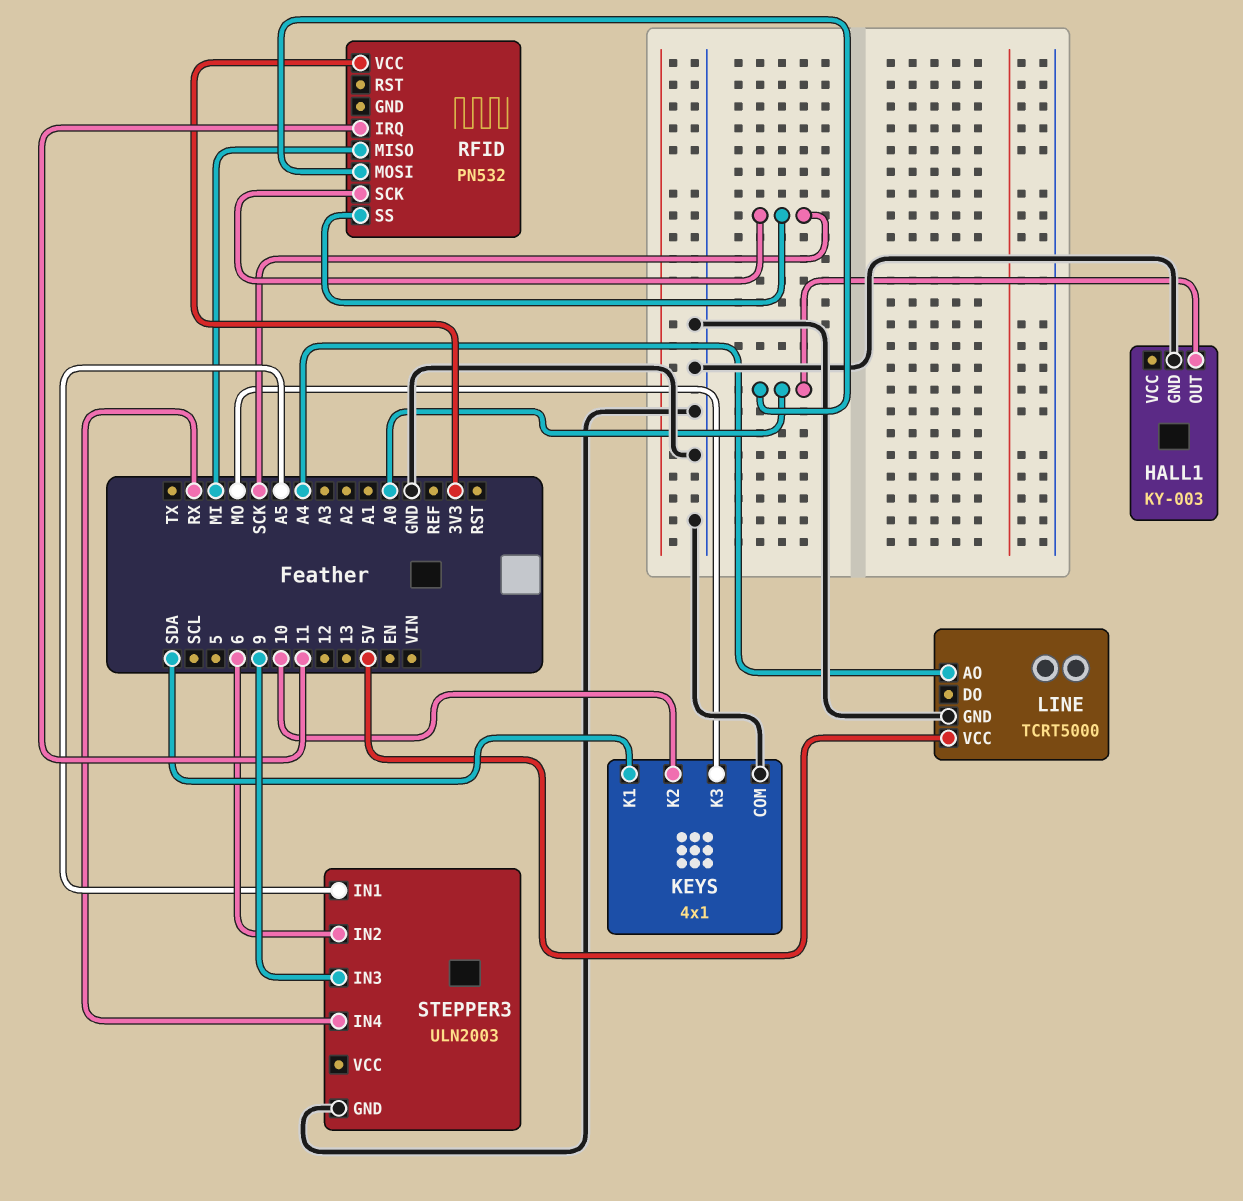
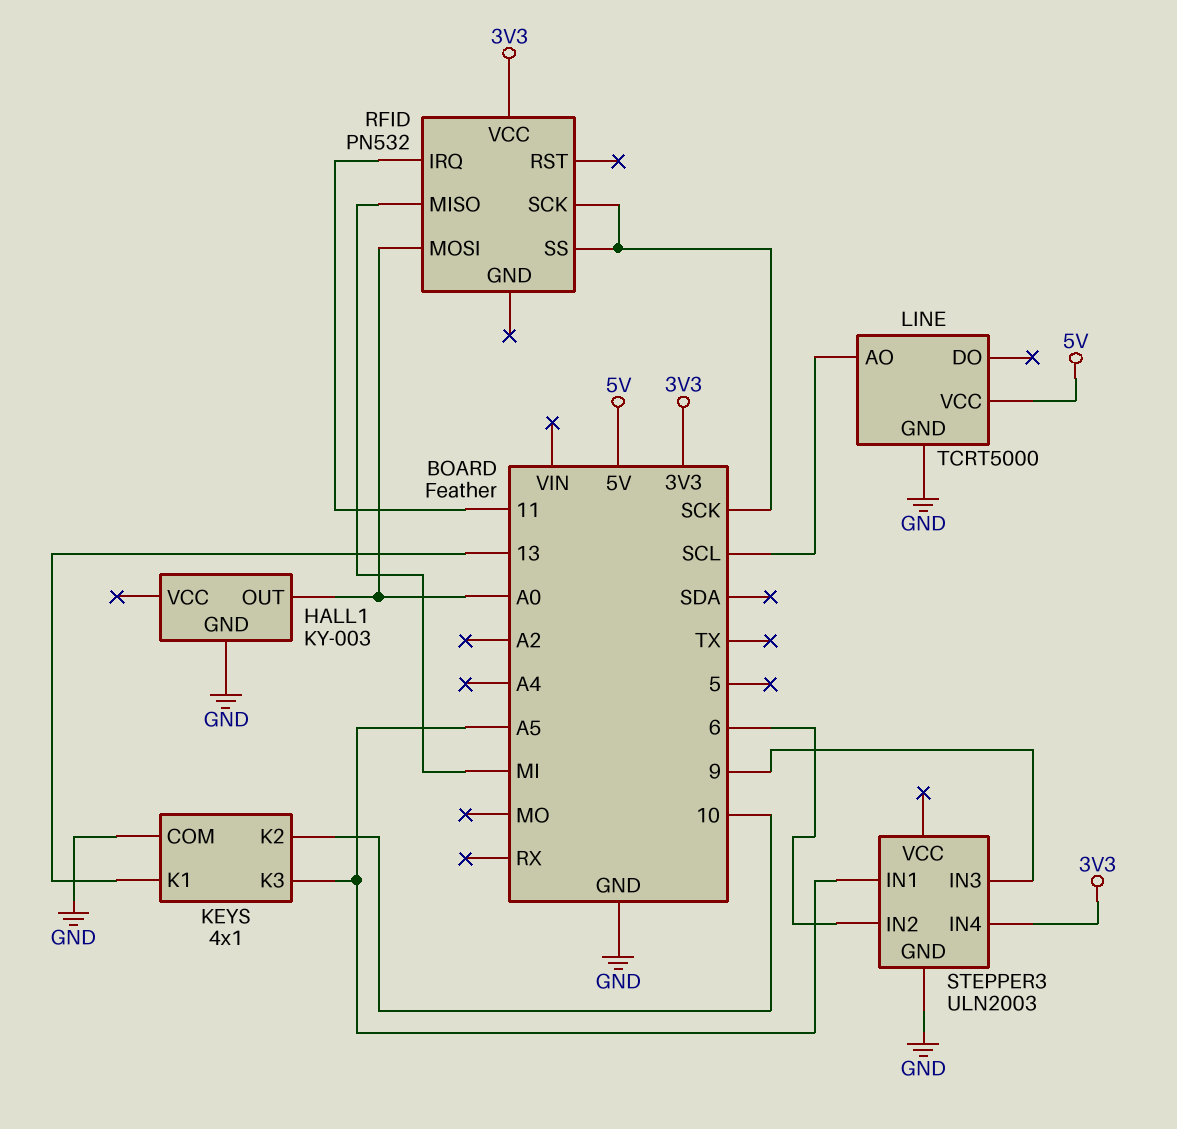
KEYS pin K1: SDA -> 13
KEYS pin K3: MO -> A5
LINE pin AO: A4 -> SCL
STEPPER3 pin IN4: RX -> 3V3

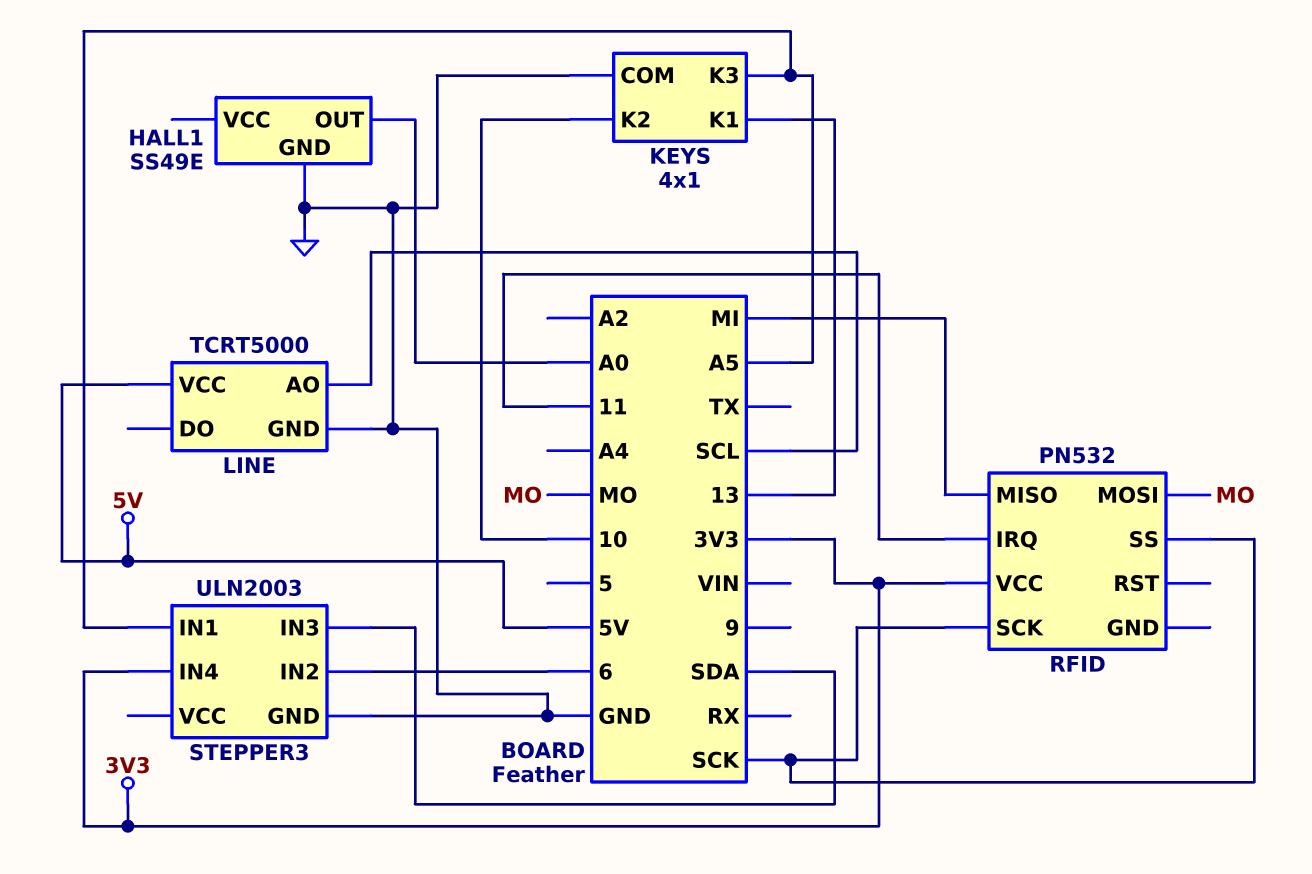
HALL1: KY-003 -> SS49E
RFID pin MOSI: A0 -> MO
STEPPER3 pin IN3: 9 -> SDA

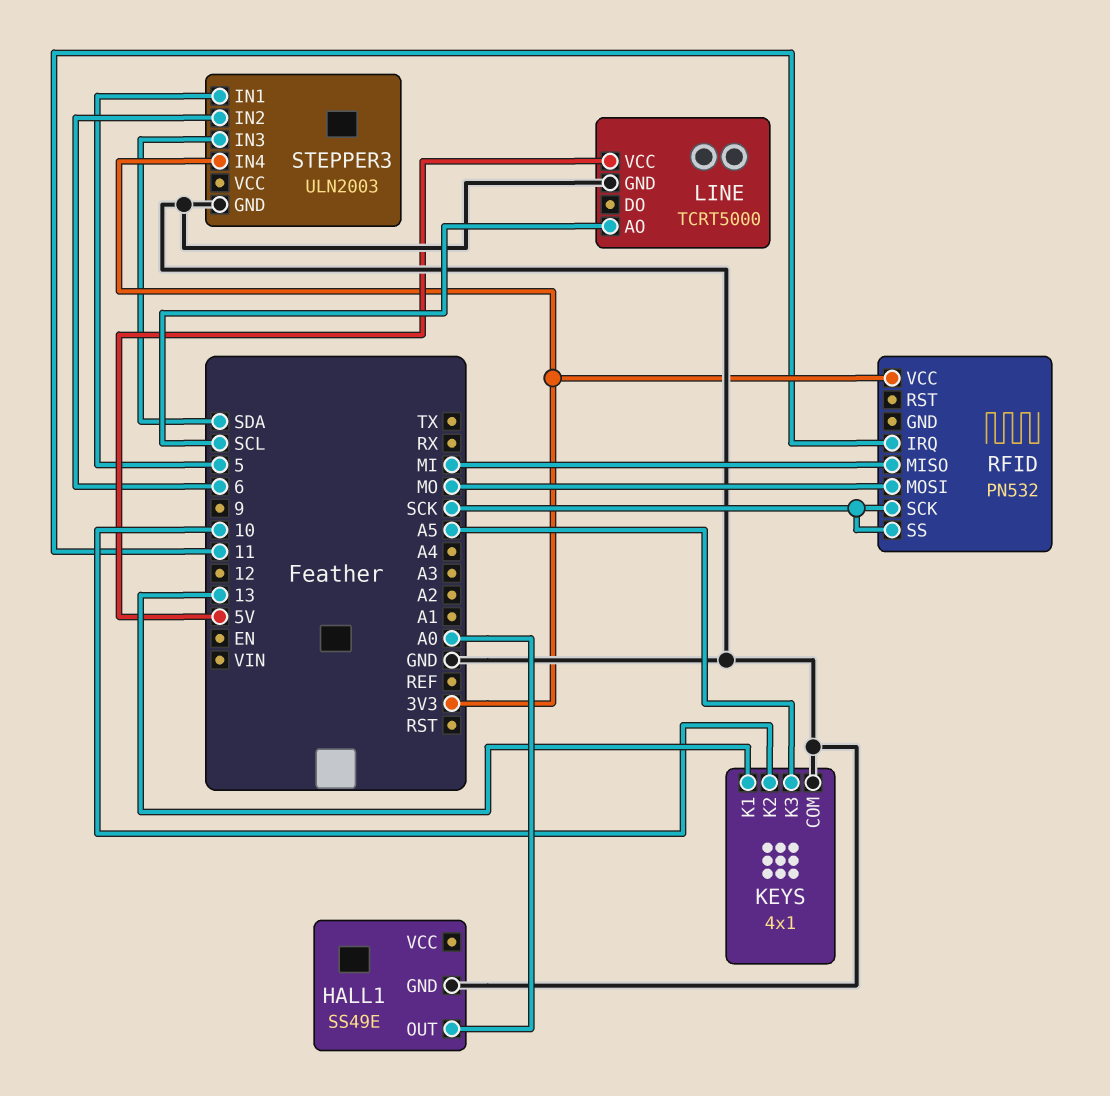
STEPPER3 pin IN1: A5 -> 5

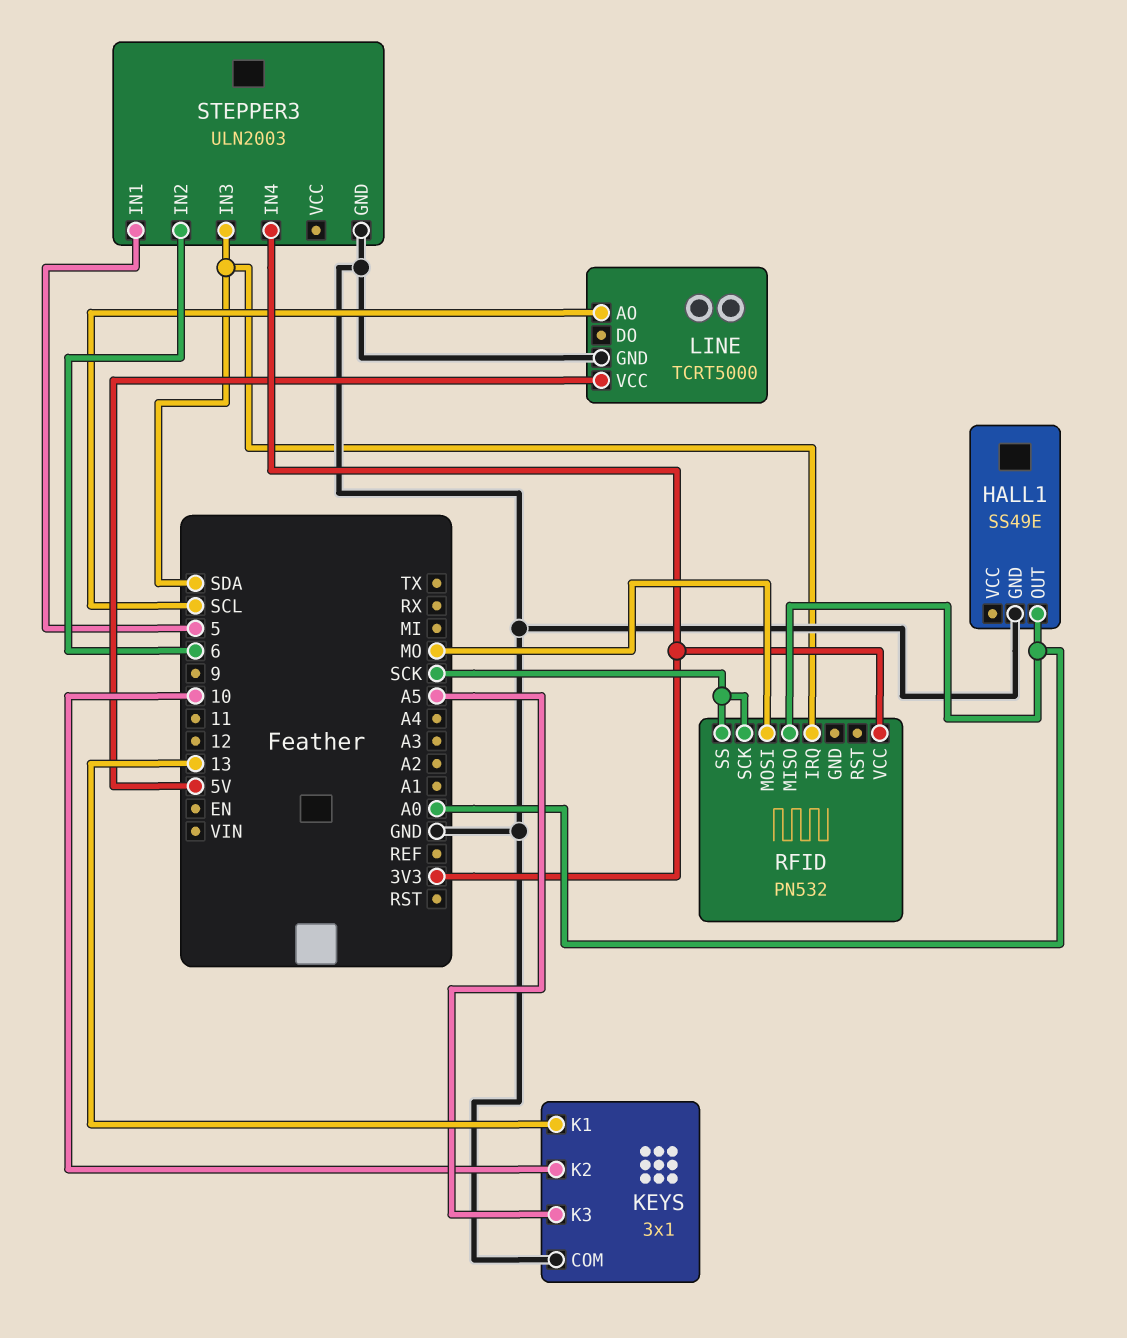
KEYS: 4x1 -> 3x1
RFID pin IRQ: 11 -> SDA
RFID pin MISO: MI -> A0

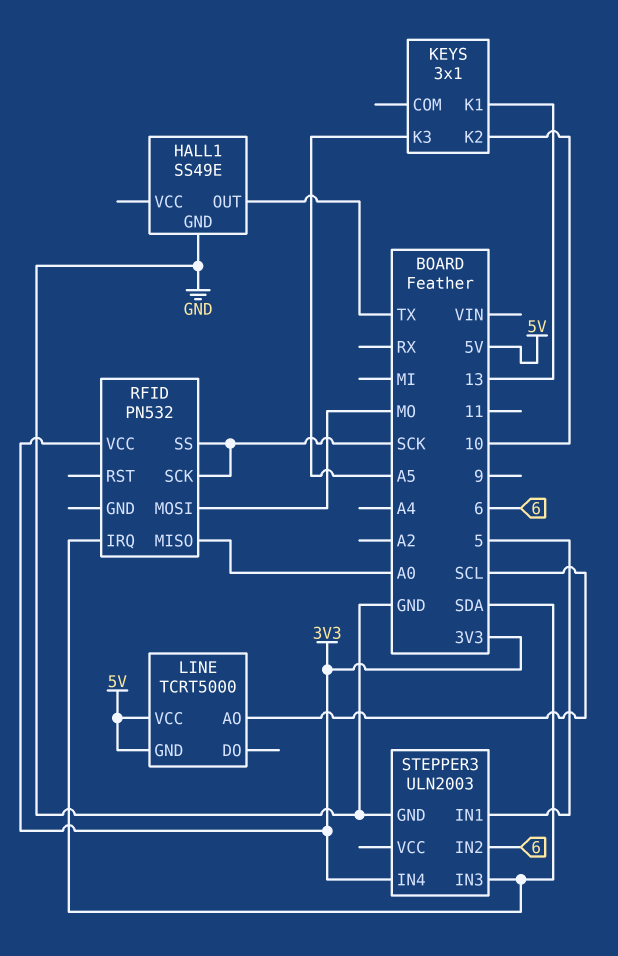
HALL1 pin OUT: A0 -> TX
KEYS pin COM: GND -> none
LINE pin GND: GND -> 5V

